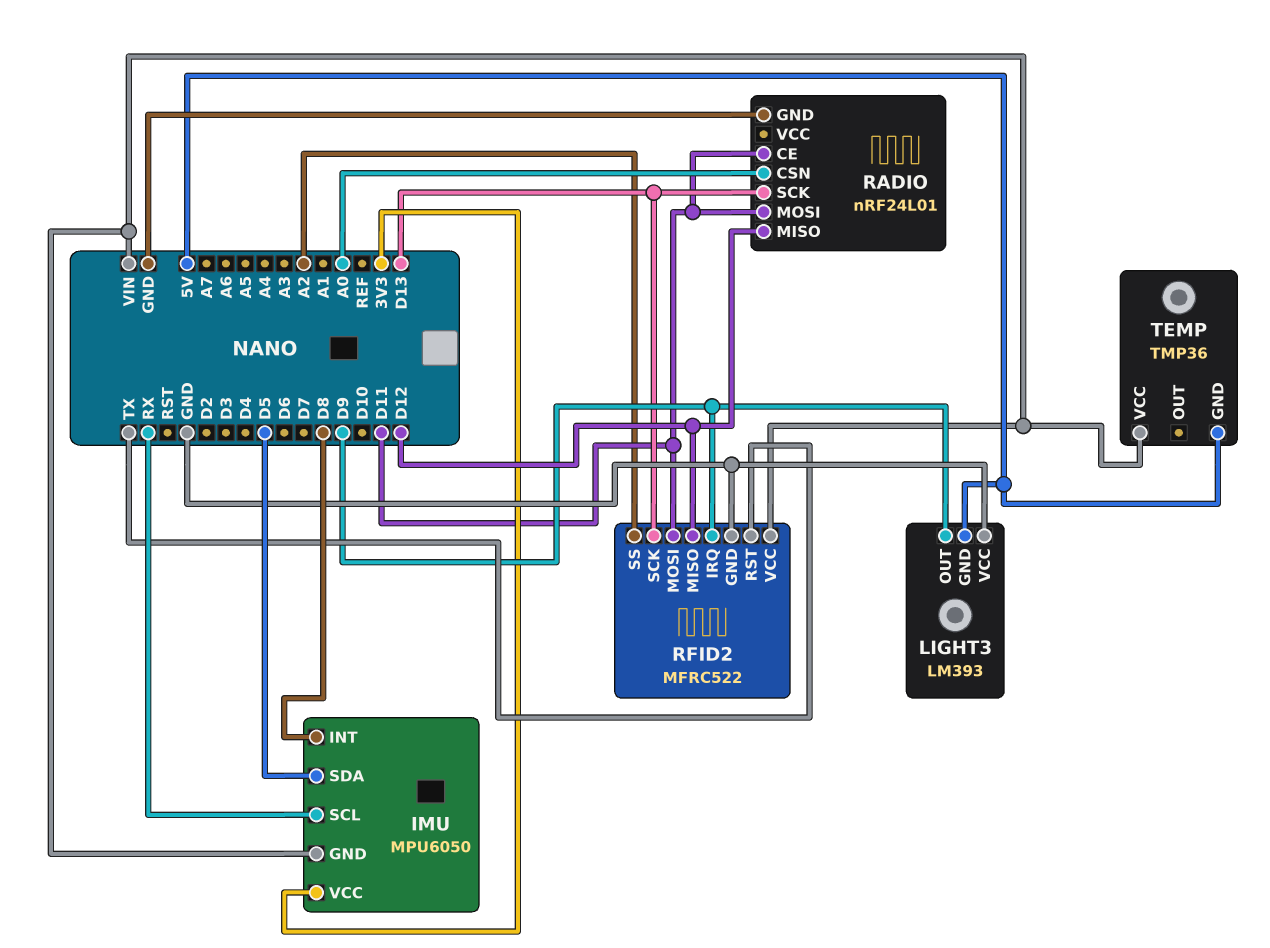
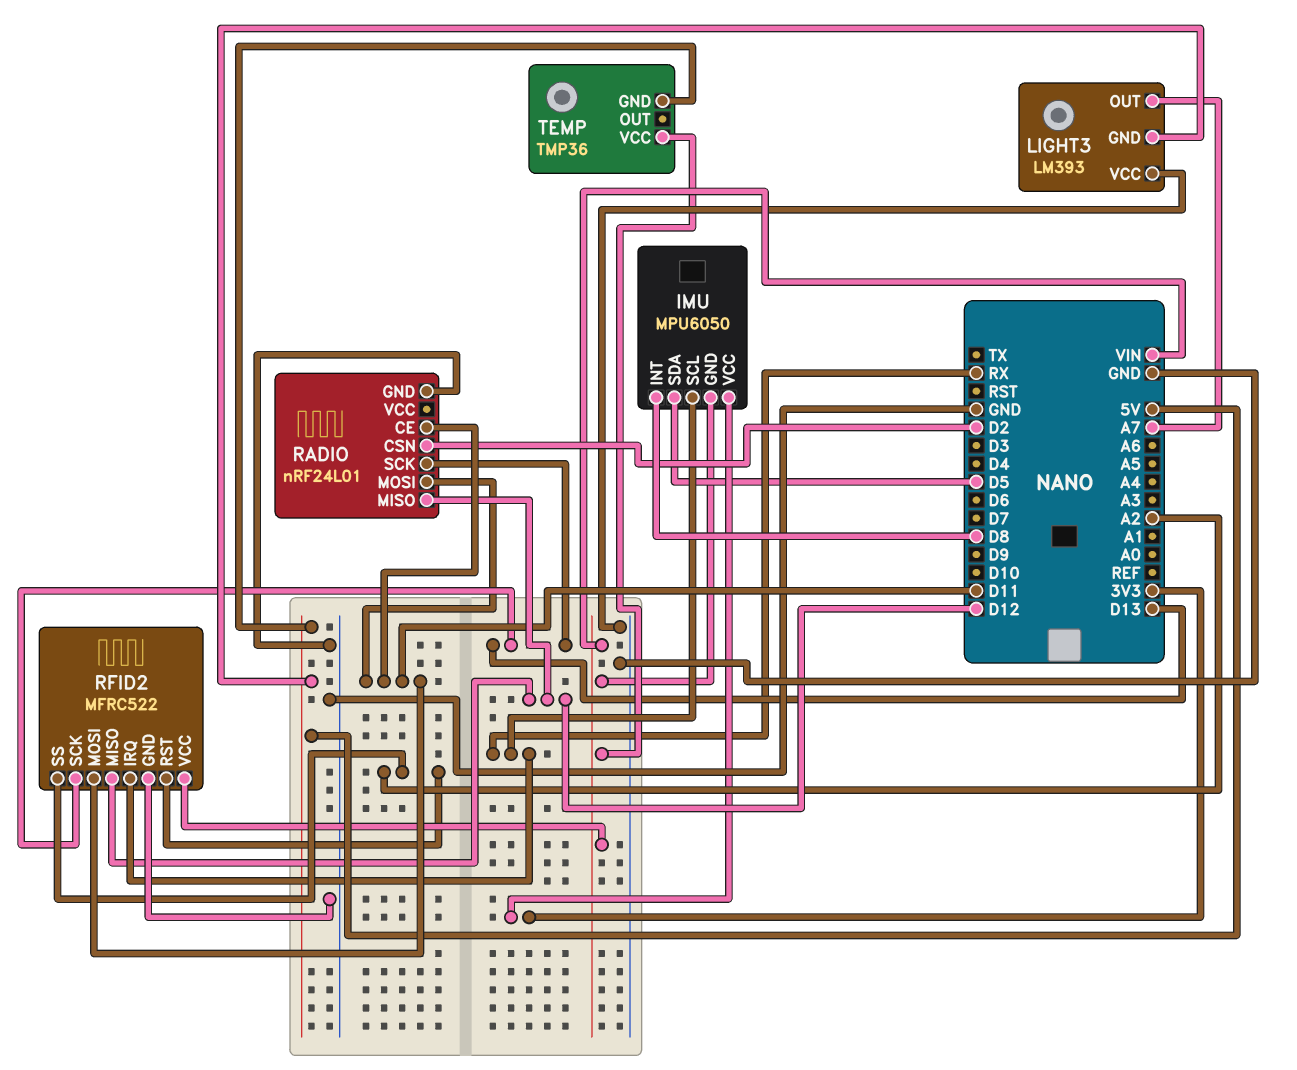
LIGHT3 pin OUT: D9 -> A7
RADIO pin CSN: A0 -> D2
RFID2 pin IRQ: D9 -> RX
RFID2 pin RST: TX -> A2

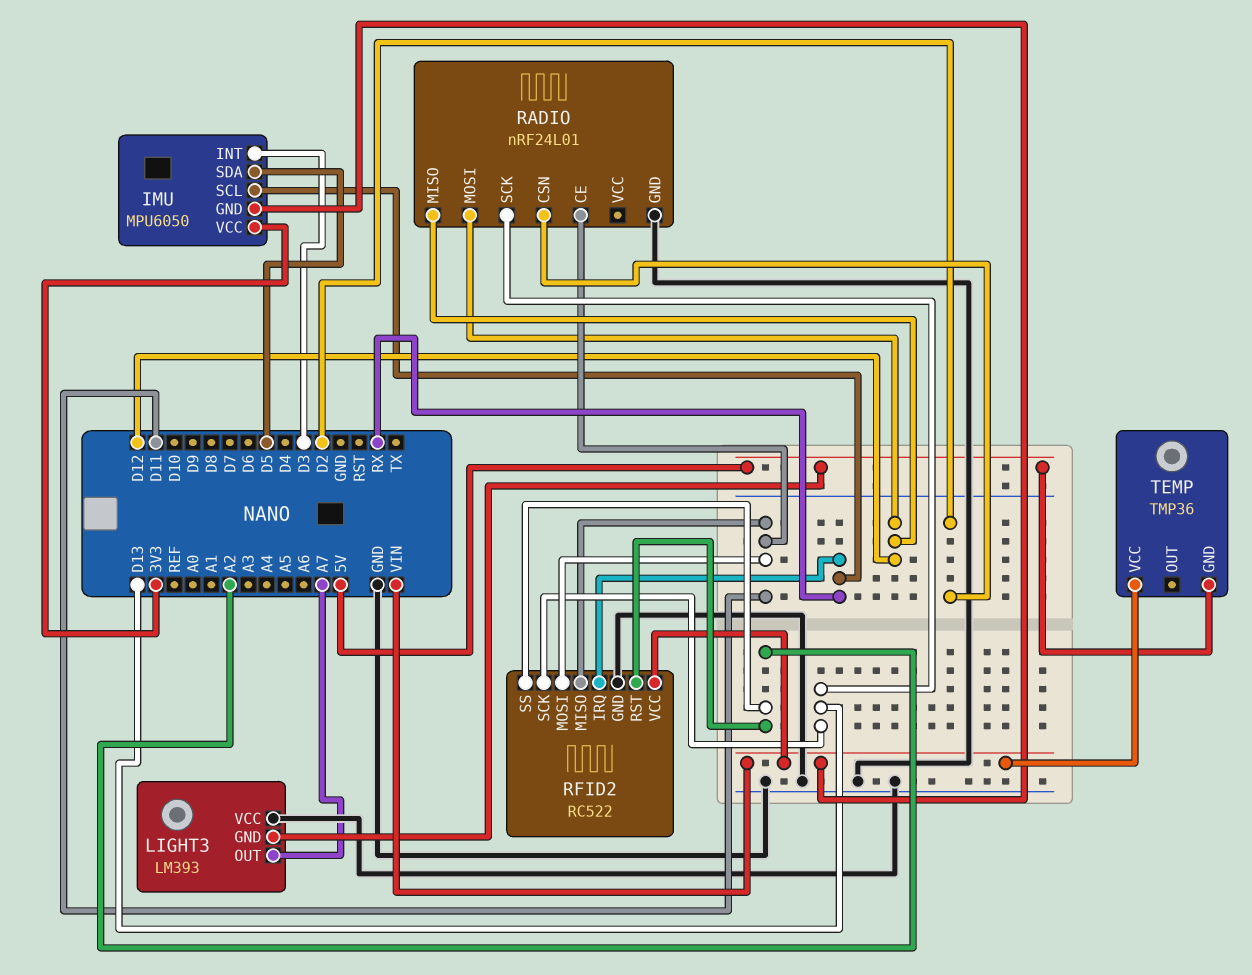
IMU pin INT: D8 -> D3
RADIO pin MOSI: D11 -> D12
RFID2: MFRC522 -> RC522
RFID2 pin MISO: D12 -> D11

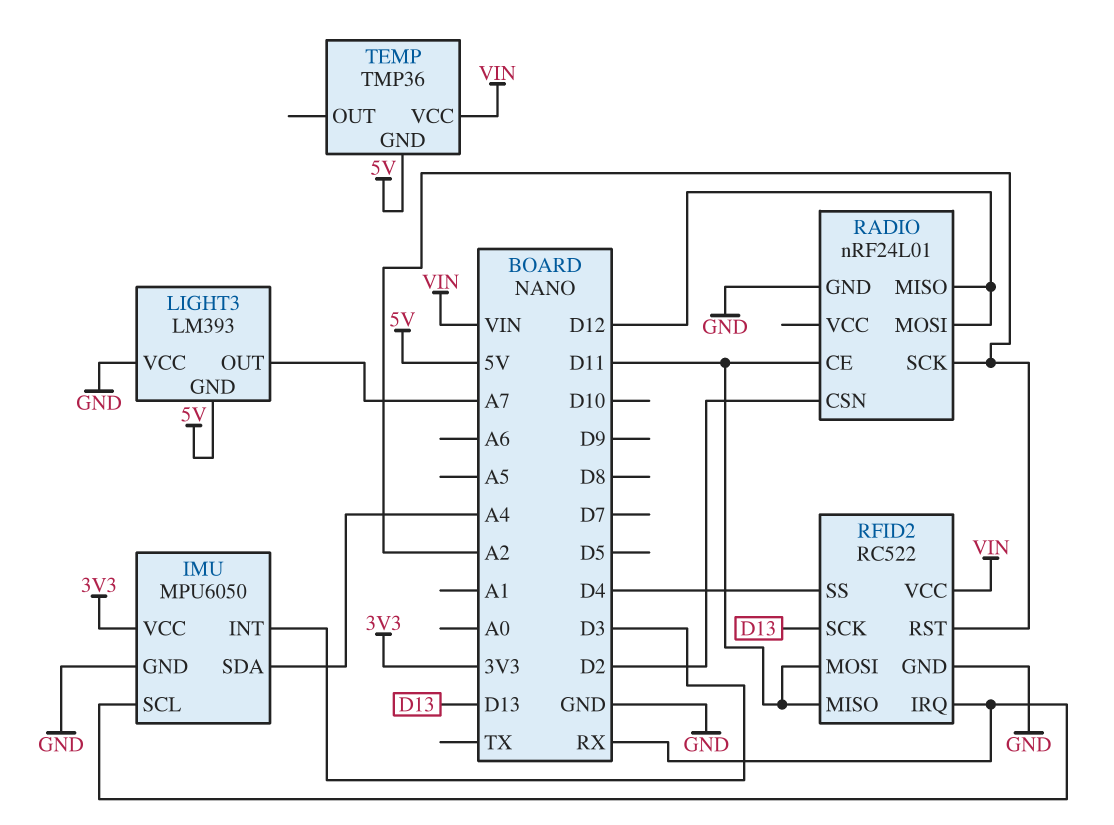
IMU pin GND: VIN -> GND
IMU pin SDA: D5 -> A4
RADIO pin SCK: D13 -> A2
RFID2 pin SS: A2 -> D4

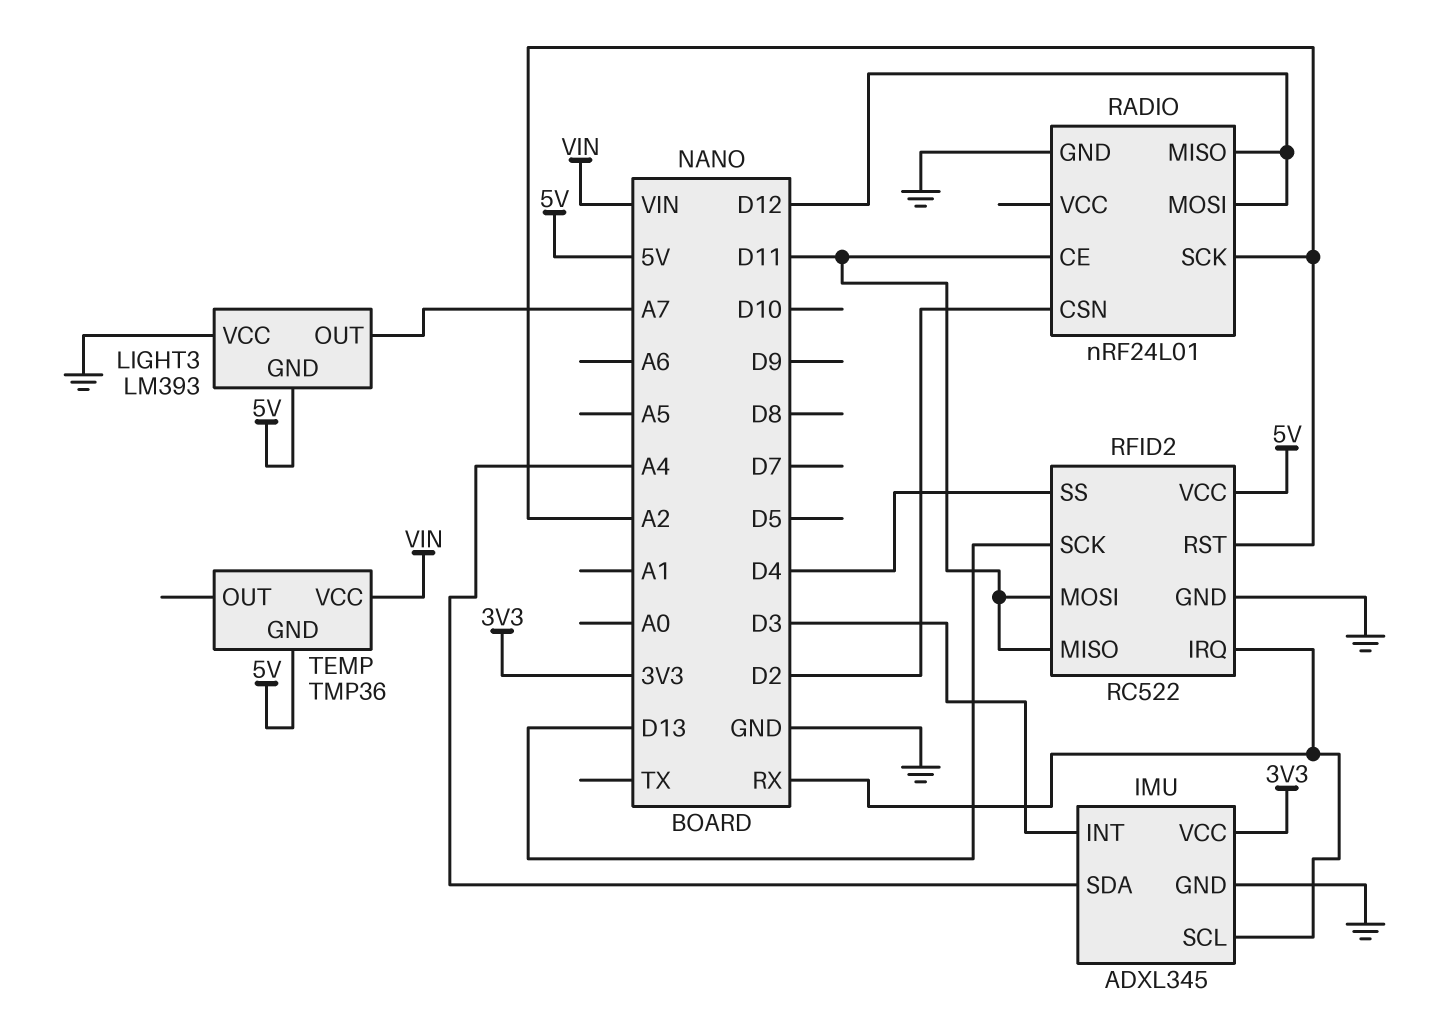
IMU: MPU6050 -> ADXL345
RFID2 pin VCC: VIN -> 5V

